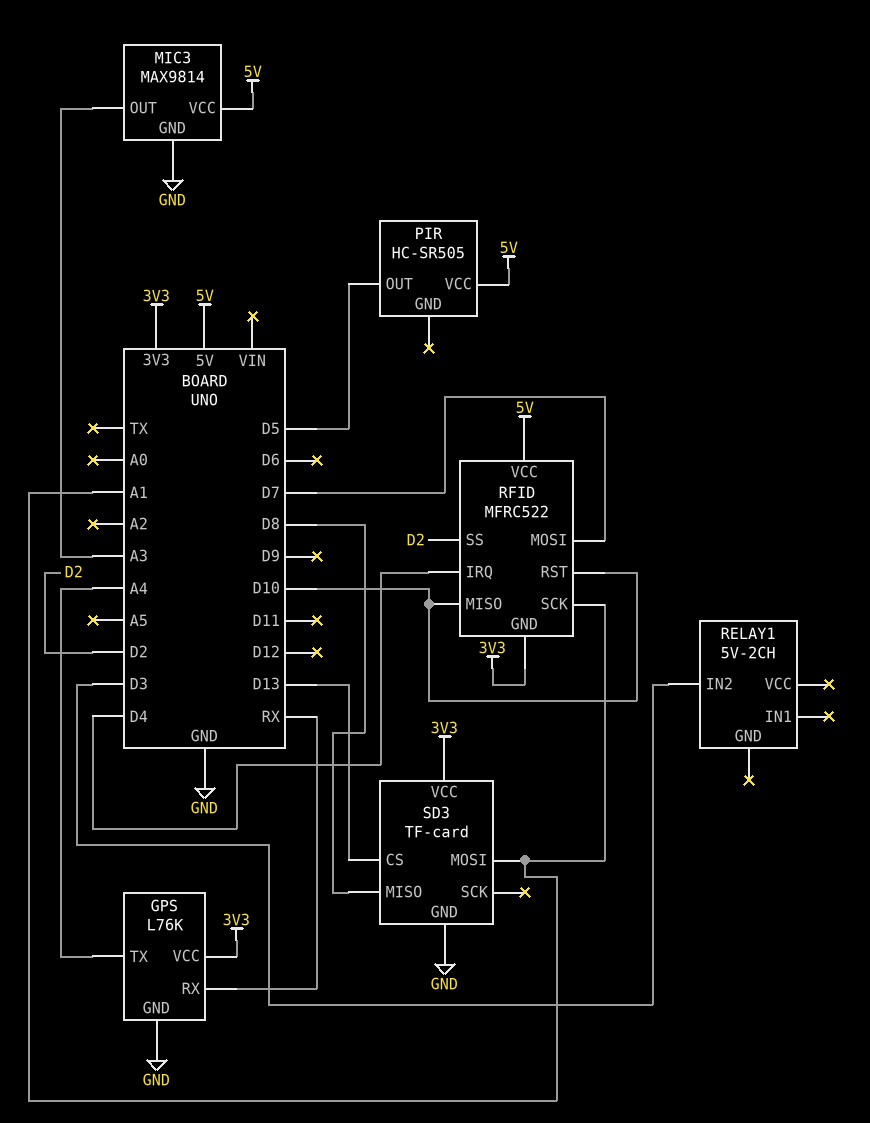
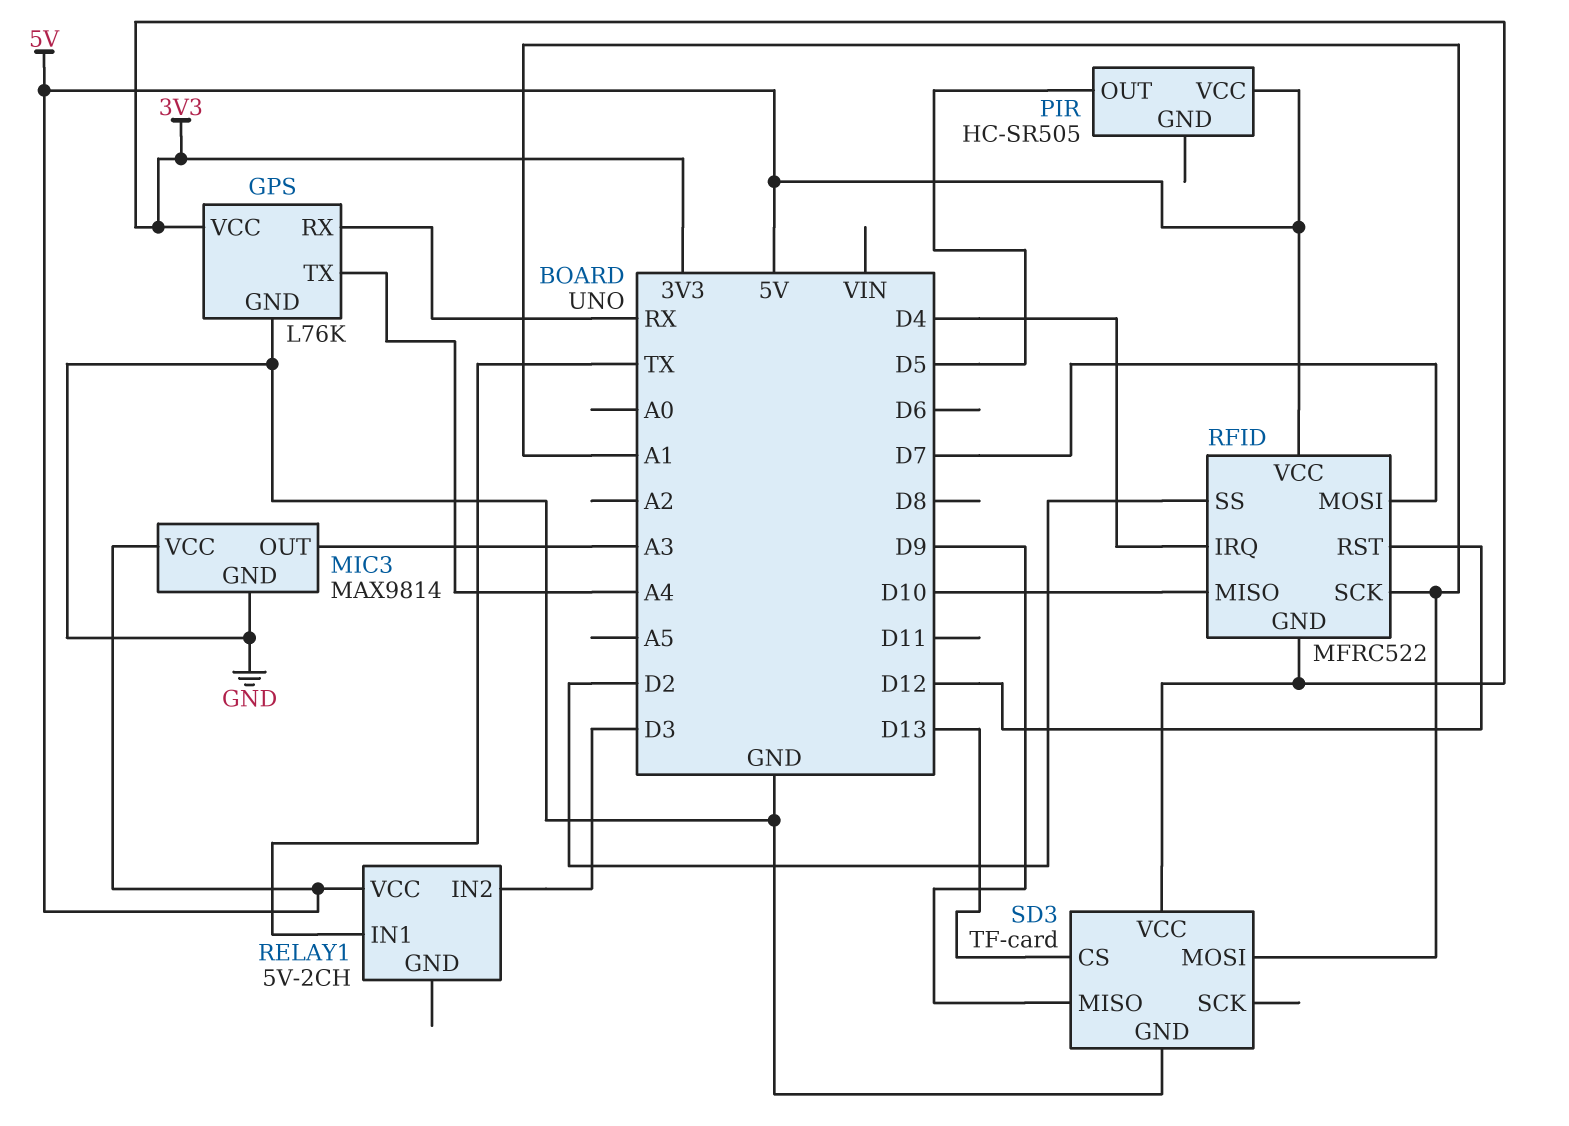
RELAY1 pin IN1: none -> TX
RELAY1 pin VCC: none -> 5V
RFID pin RST: D10 -> D12
SD3 pin MISO: D8 -> D9

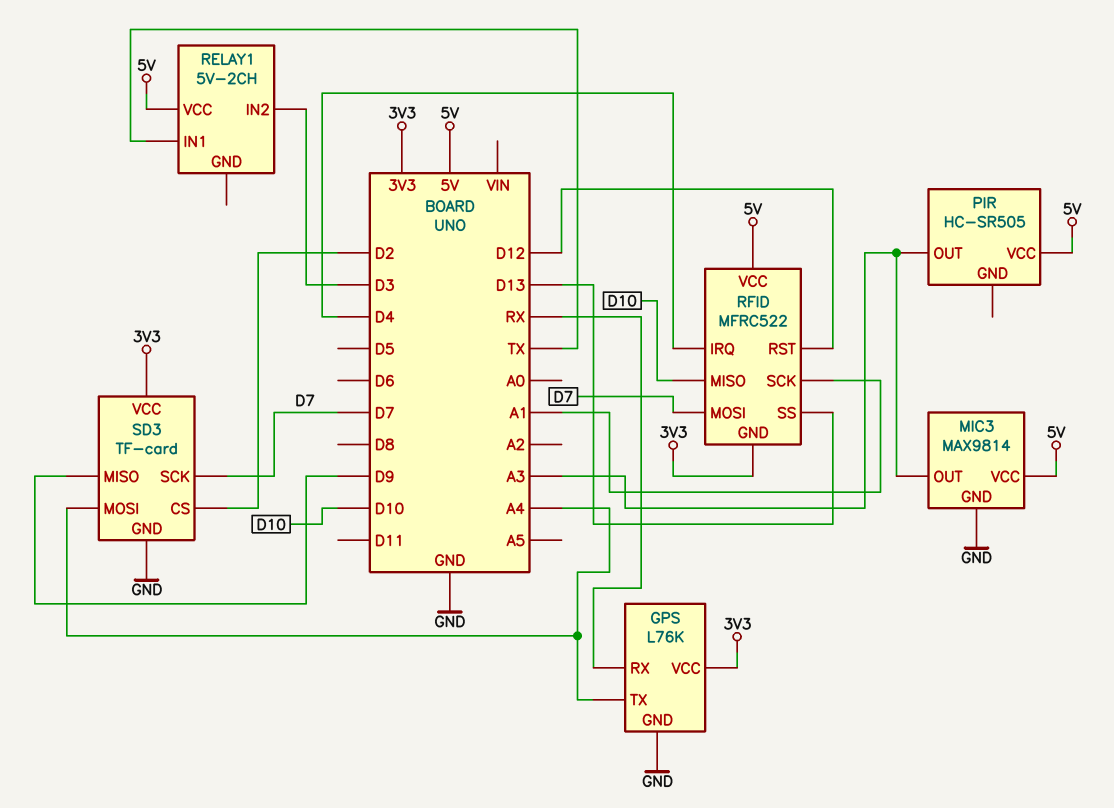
PIR pin OUT: D5 -> A3
RFID pin SS: D2 -> D13
SD3 pin CS: D13 -> D2
SD3 pin MOSI: A1 -> A4
SD3 pin SCK: none -> D7

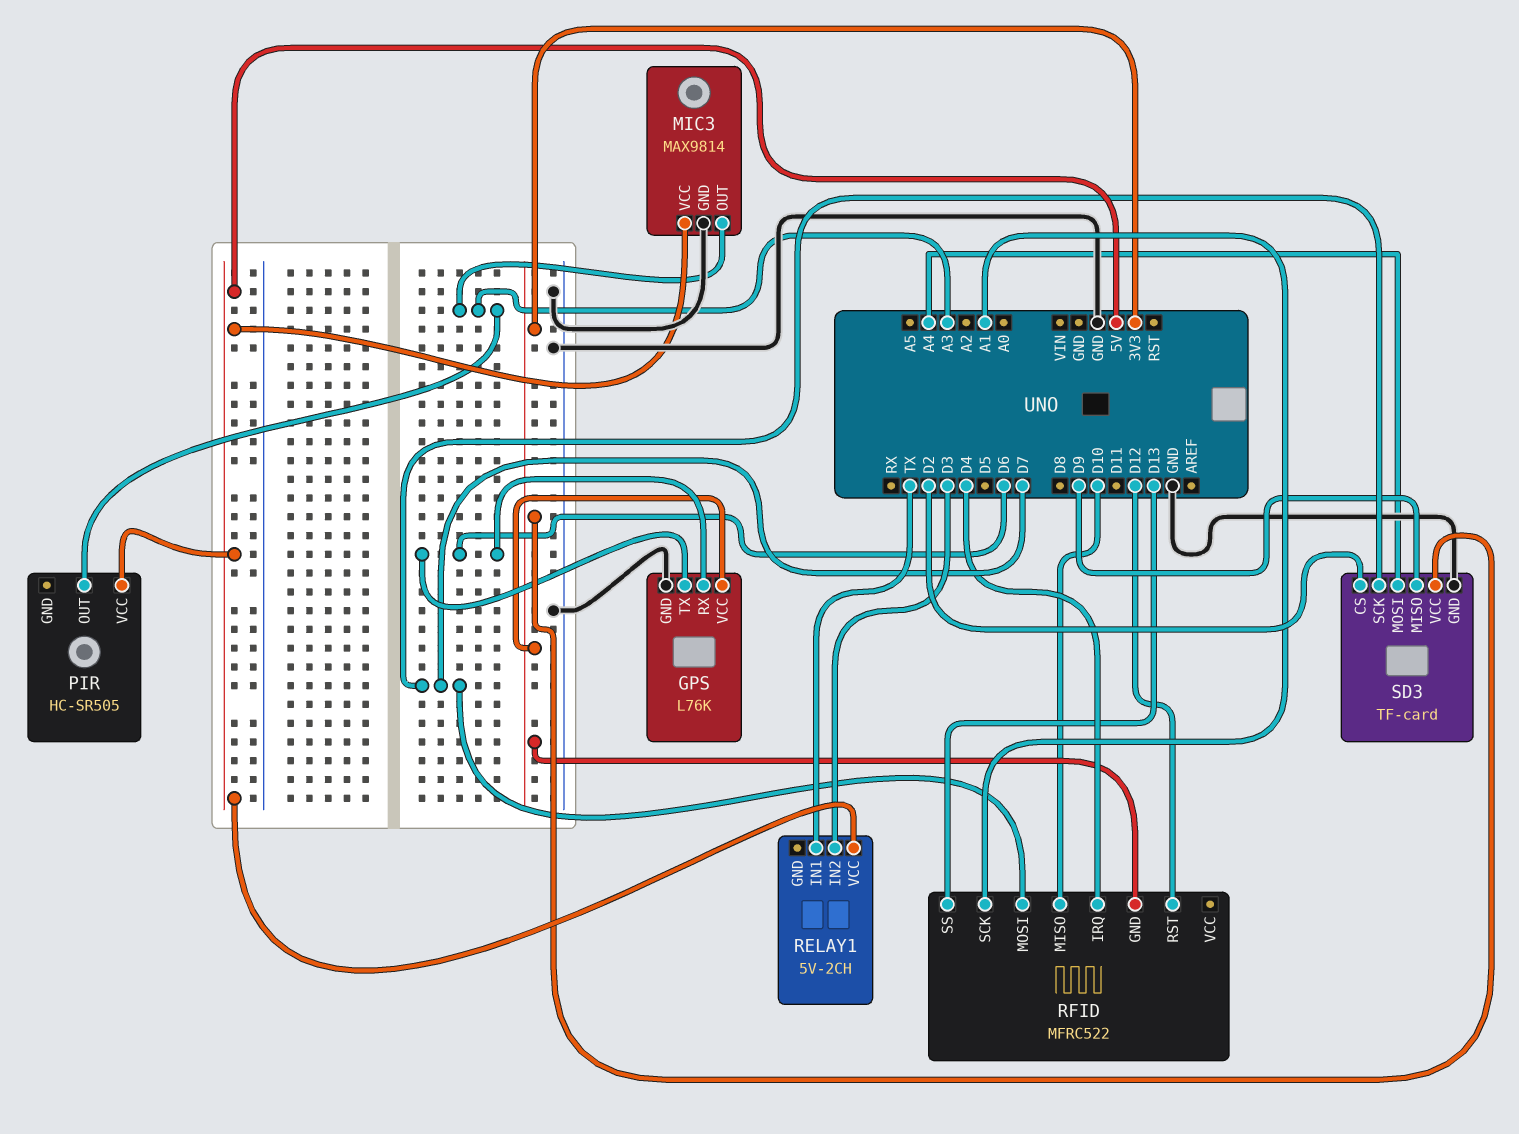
GPS pin RX: RX -> D6
GPS pin TX: A4 -> D6
RFID pin VCC: 5V -> none

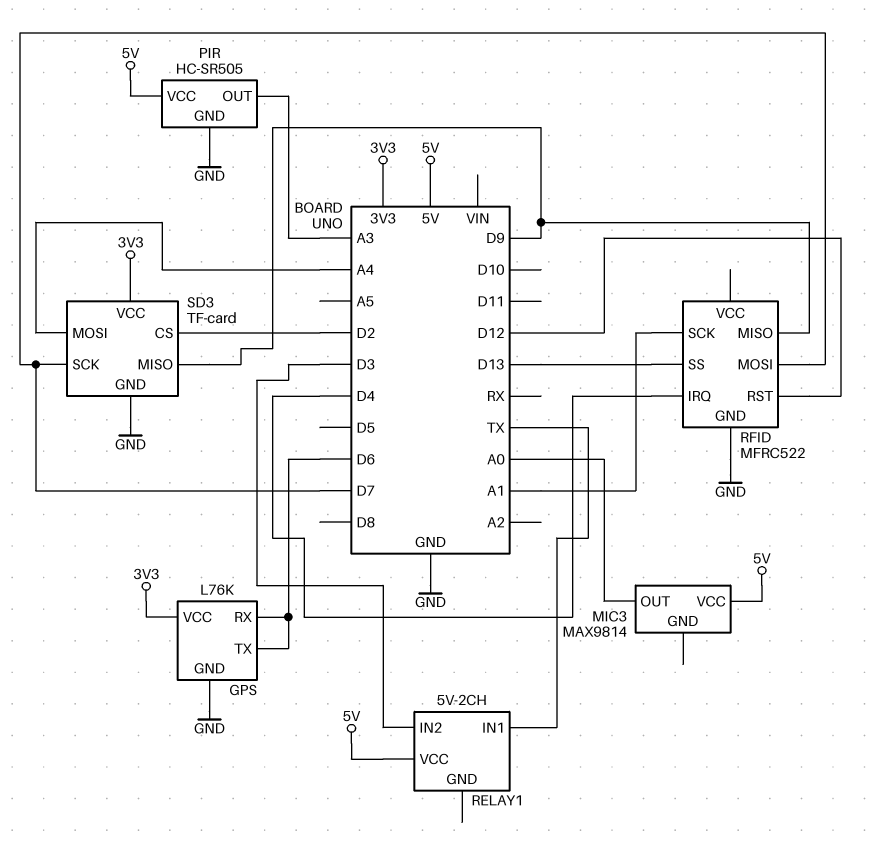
MIC3 pin GND: GND -> none
MIC3 pin OUT: A3 -> A0
PIR pin GND: none -> GND
RFID pin GND: 3V3 -> GND
RFID pin MISO: D10 -> D9

